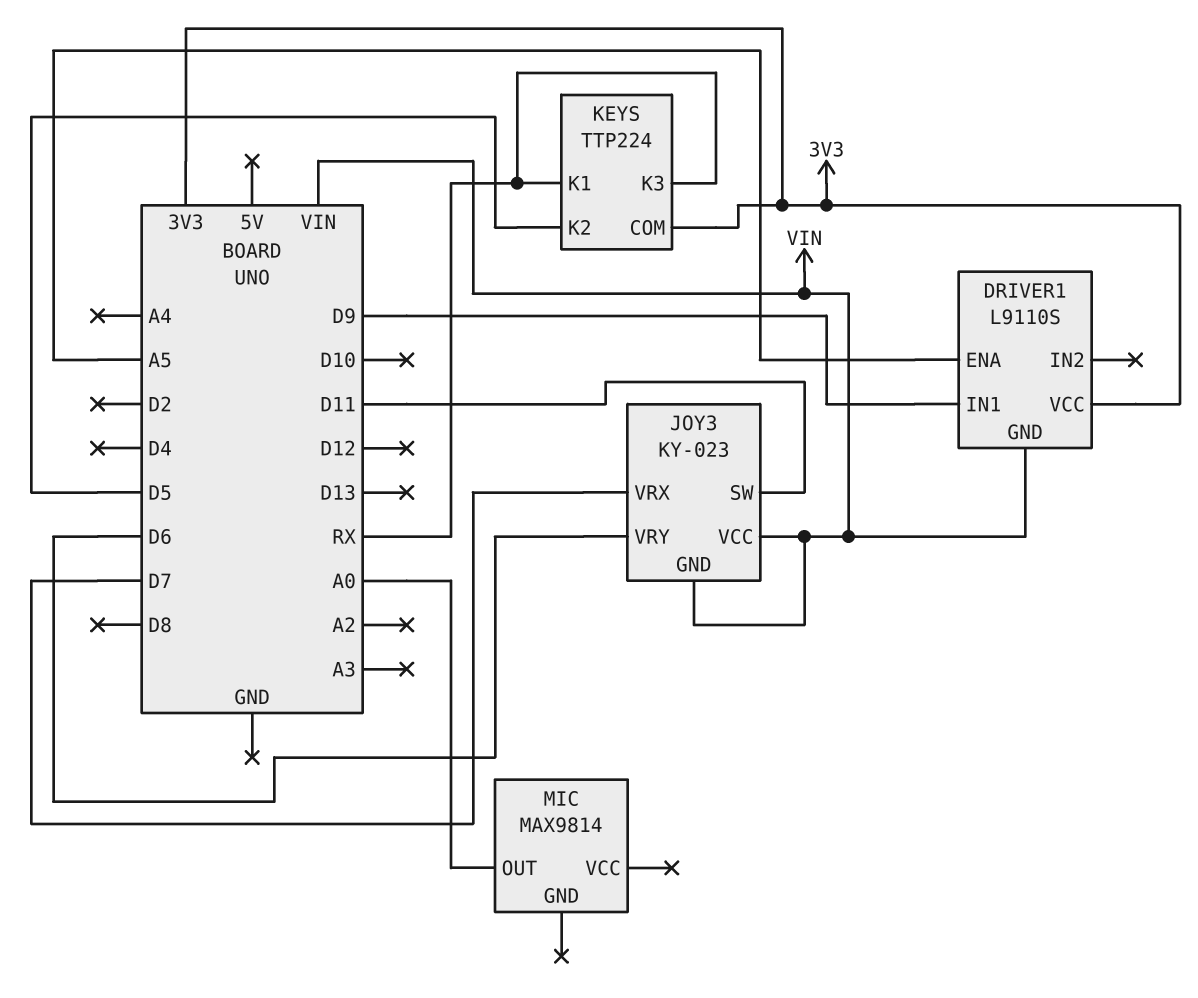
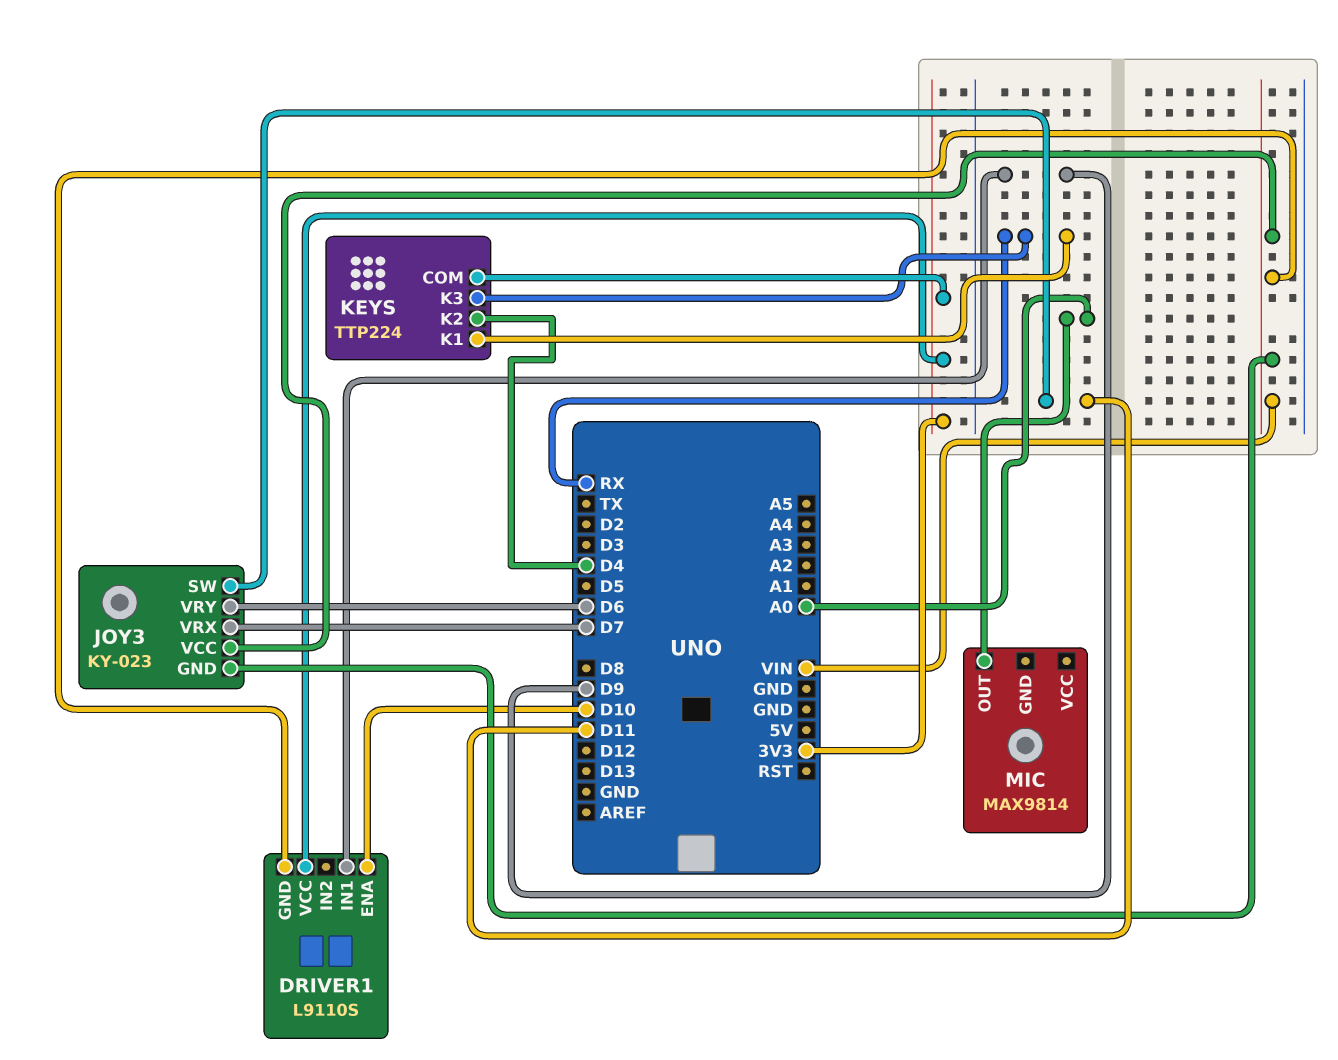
DRIVER1 pin ENA: A5 -> D10
KEYS pin K2: D5 -> D4

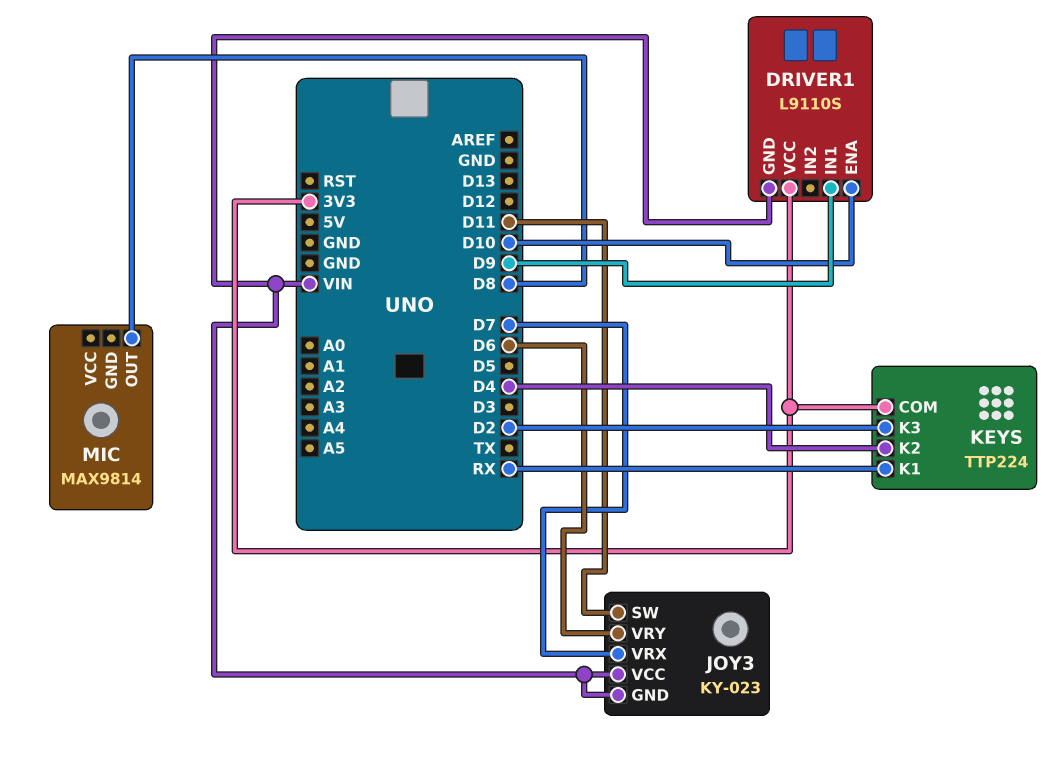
KEYS pin K3: RX -> D2
MIC pin OUT: A0 -> D8

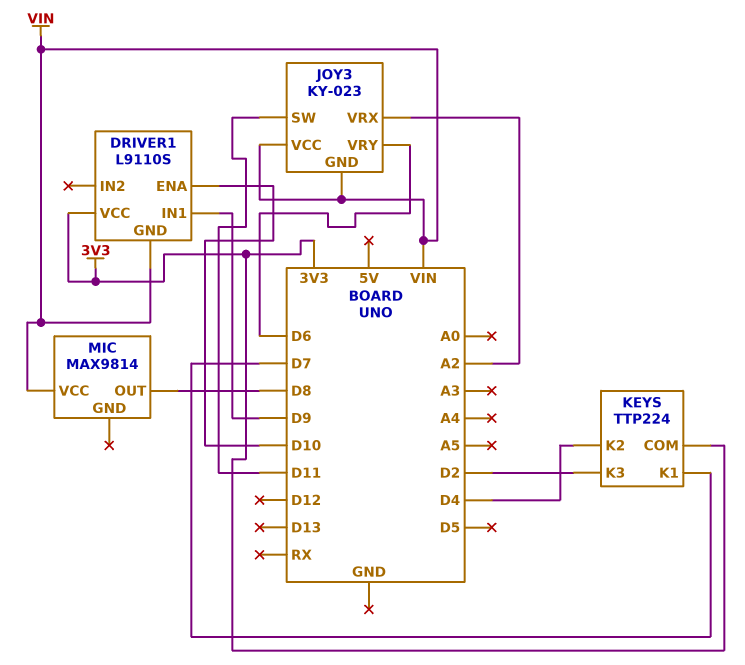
JOY3 pin VRX: D7 -> A2
KEYS pin K1: RX -> D7
MIC pin VCC: none -> VIN

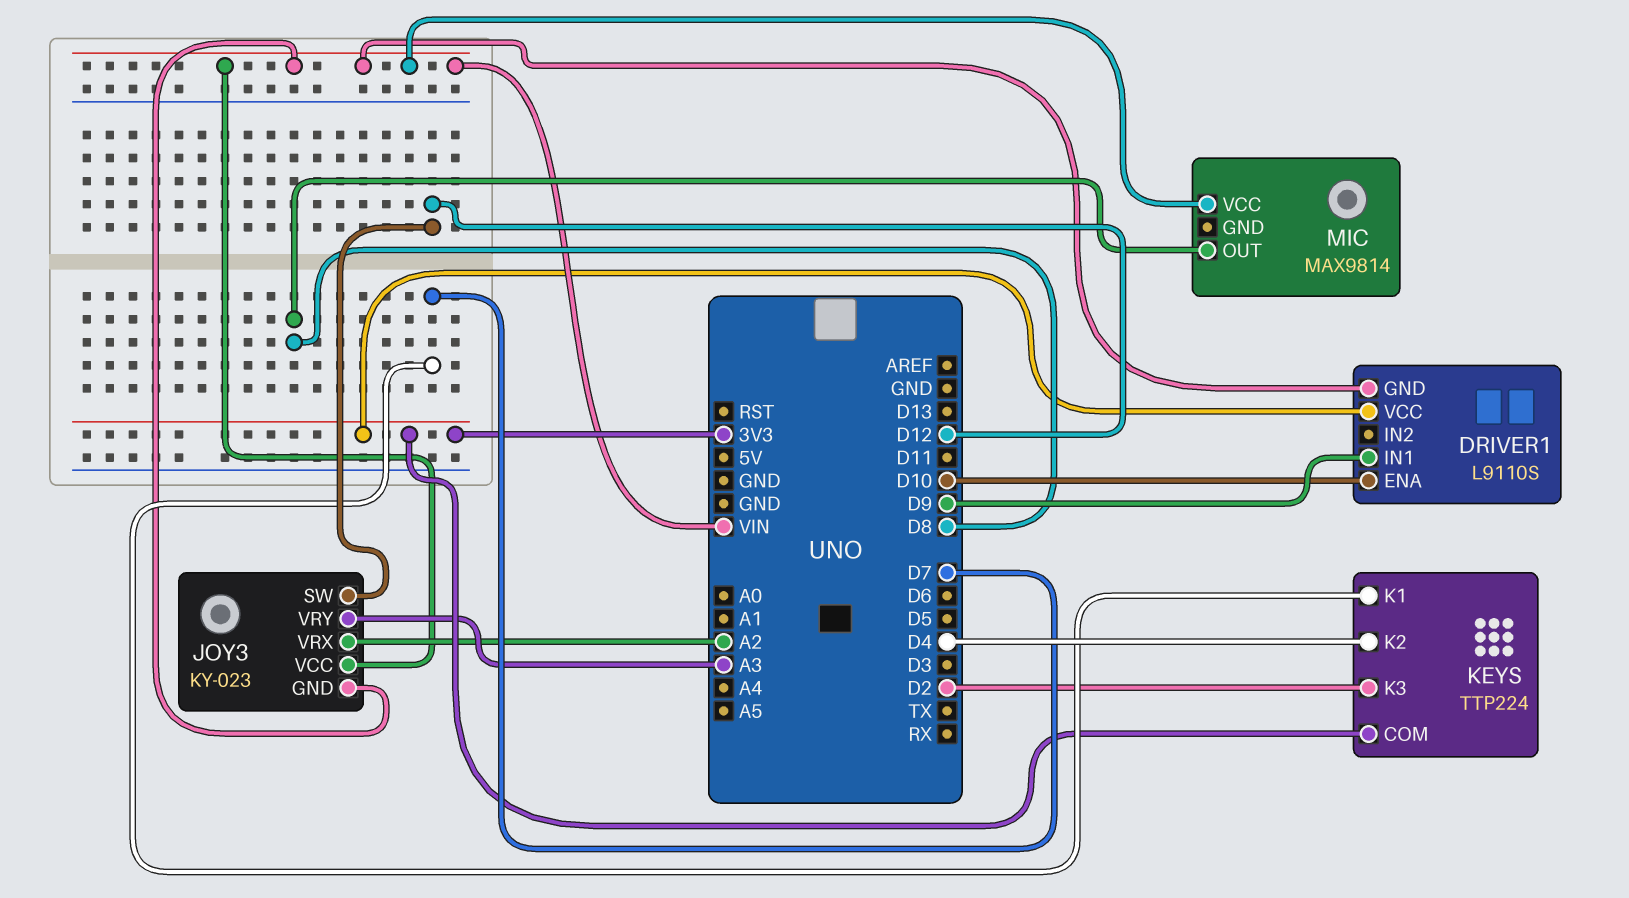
JOY3 pin SW: D11 -> D12
JOY3 pin VRY: D6 -> A3

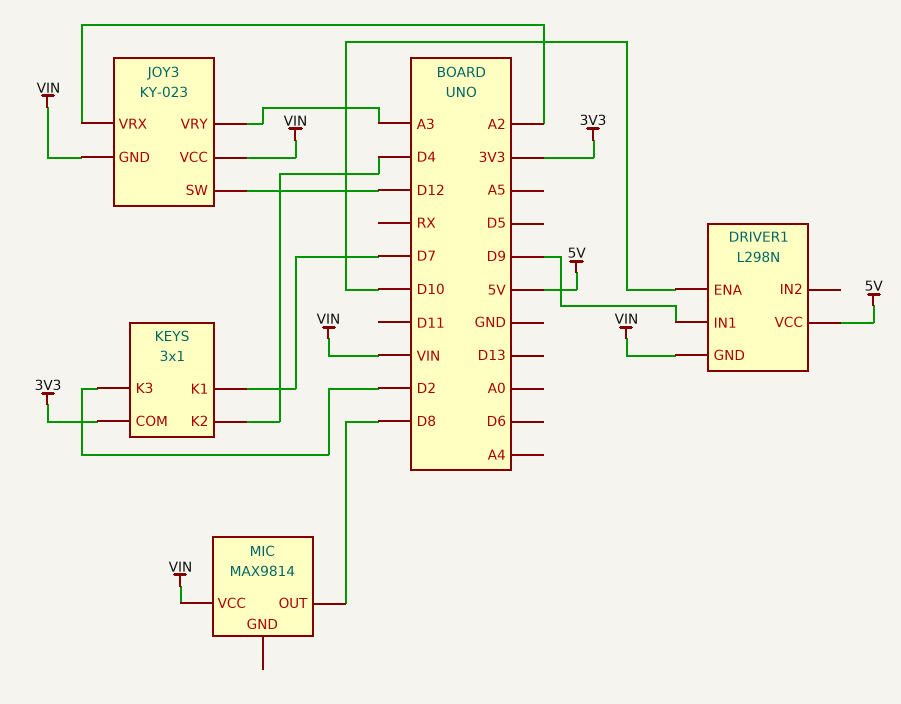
DRIVER1: L9110S -> L298N
DRIVER1 pin VCC: 3V3 -> 5V
KEYS: TTP224 -> 3x1

